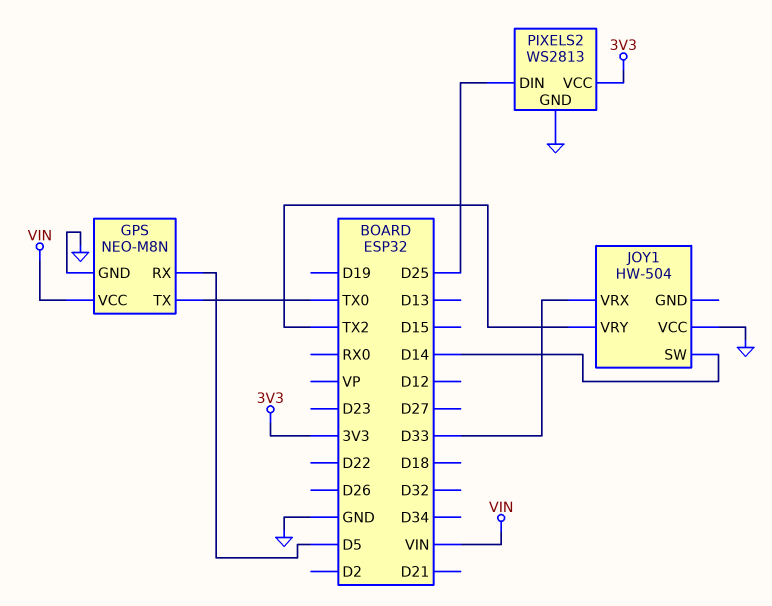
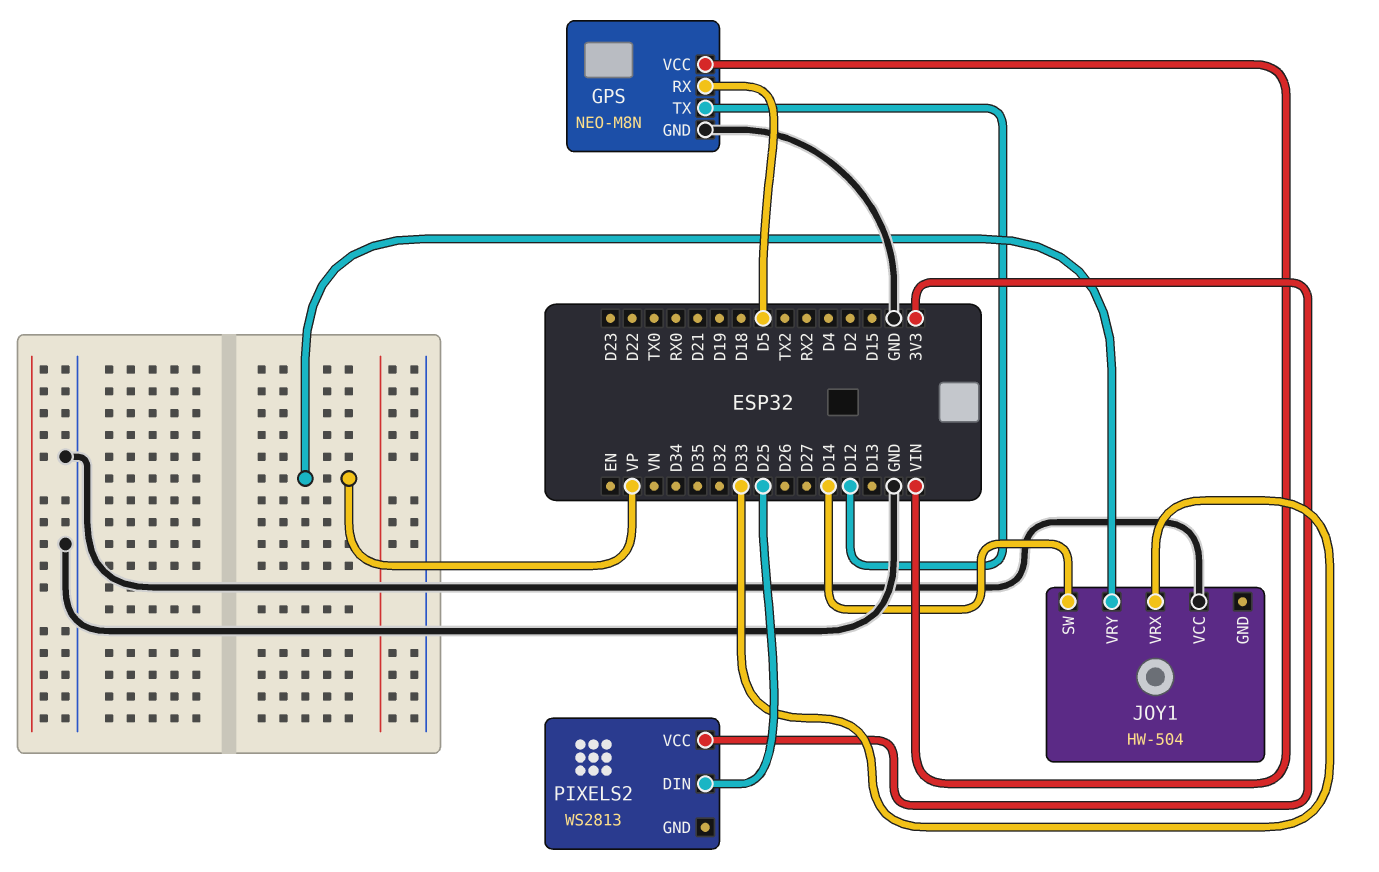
GPS pin TX: TX0 -> D12
JOY1 pin VRY: TX2 -> VP
PIXELS2 pin GND: GND -> none

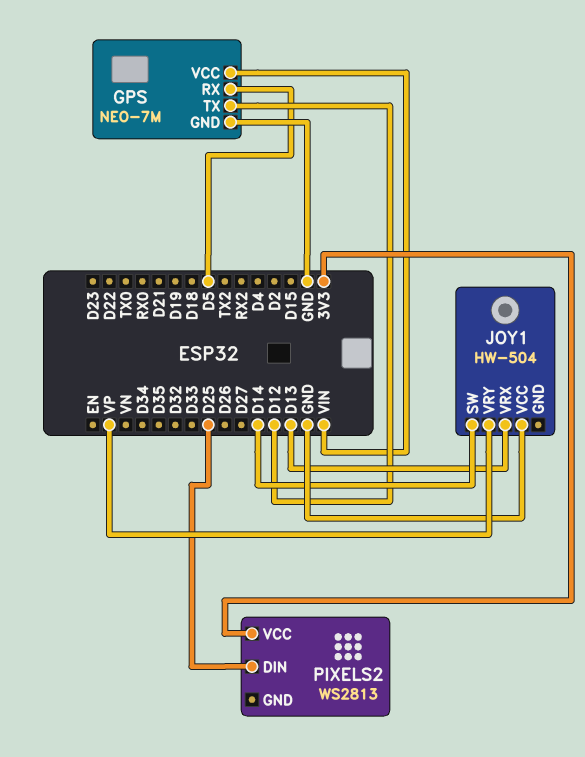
GPS: NEO-M8N -> NEO-7M
JOY1 pin VRX: D33 -> D13

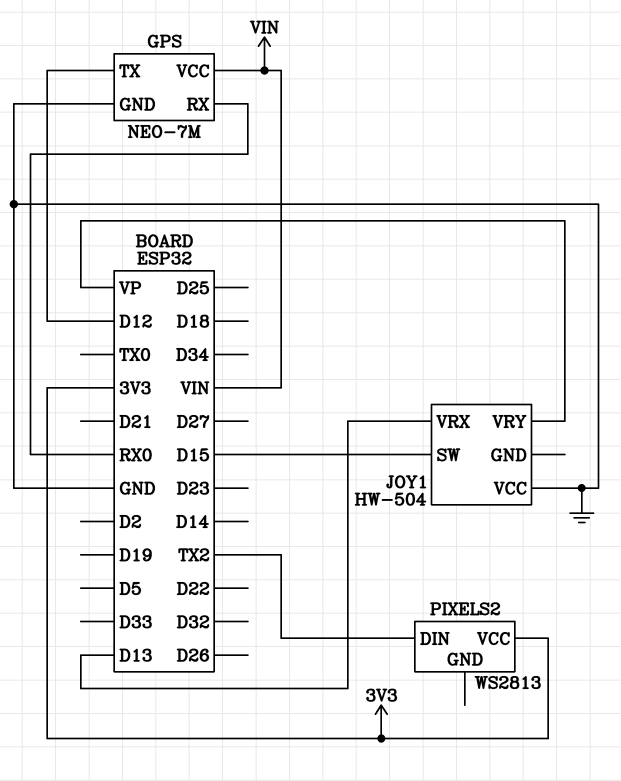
GPS pin RX: D5 -> RX0
JOY1 pin SW: D14 -> D15
PIXELS2 pin DIN: D25 -> TX2

